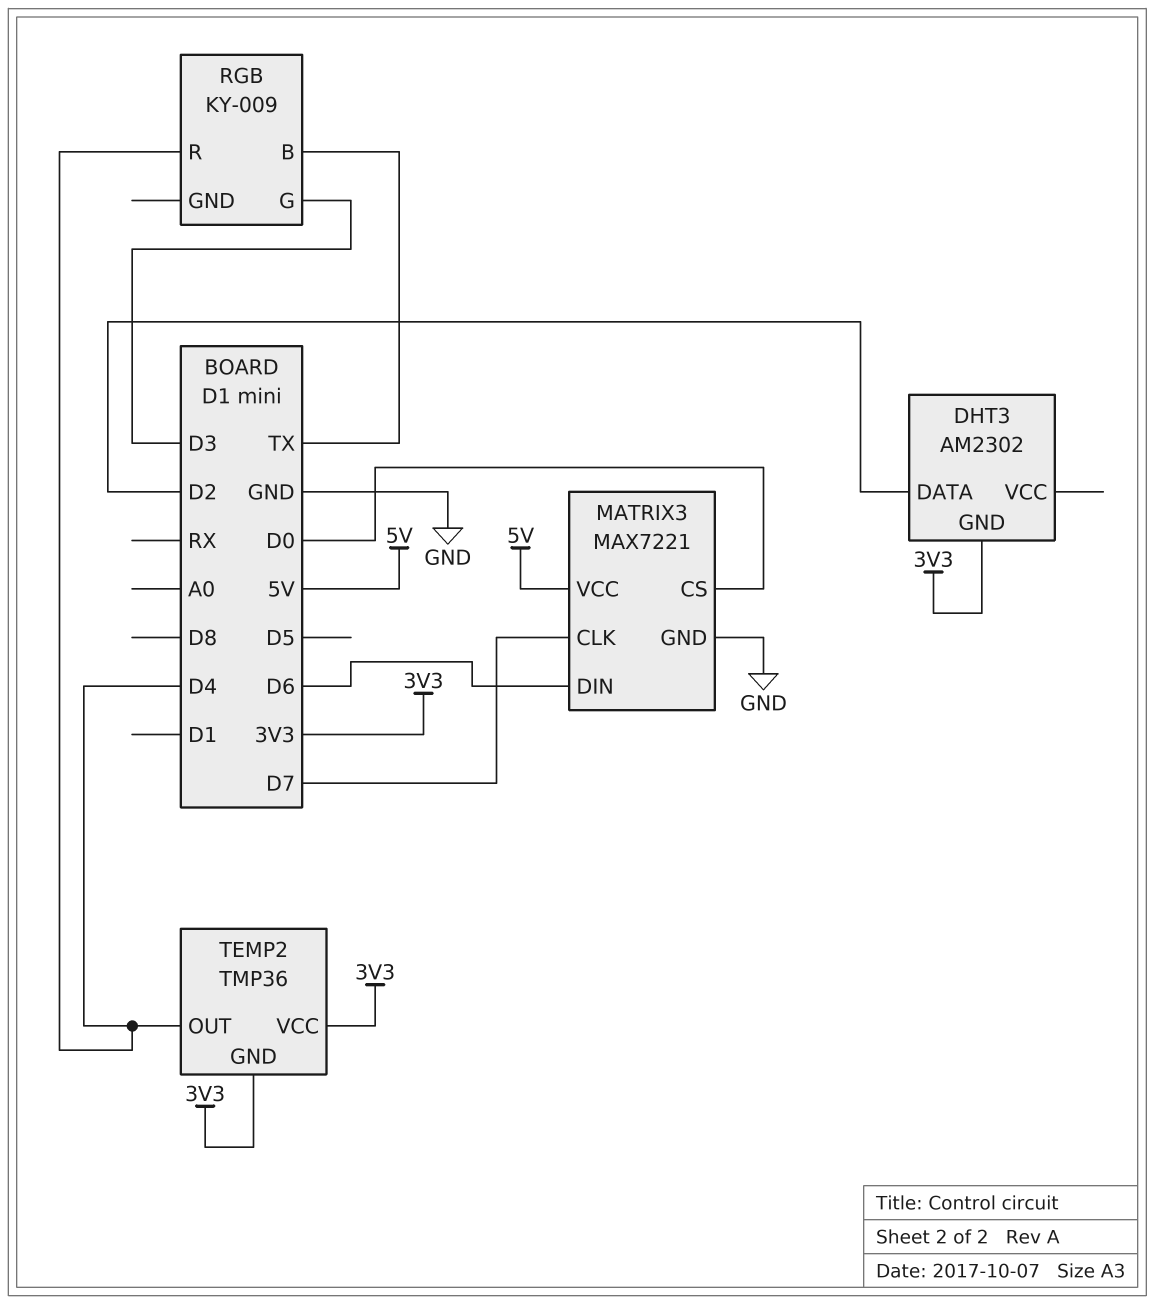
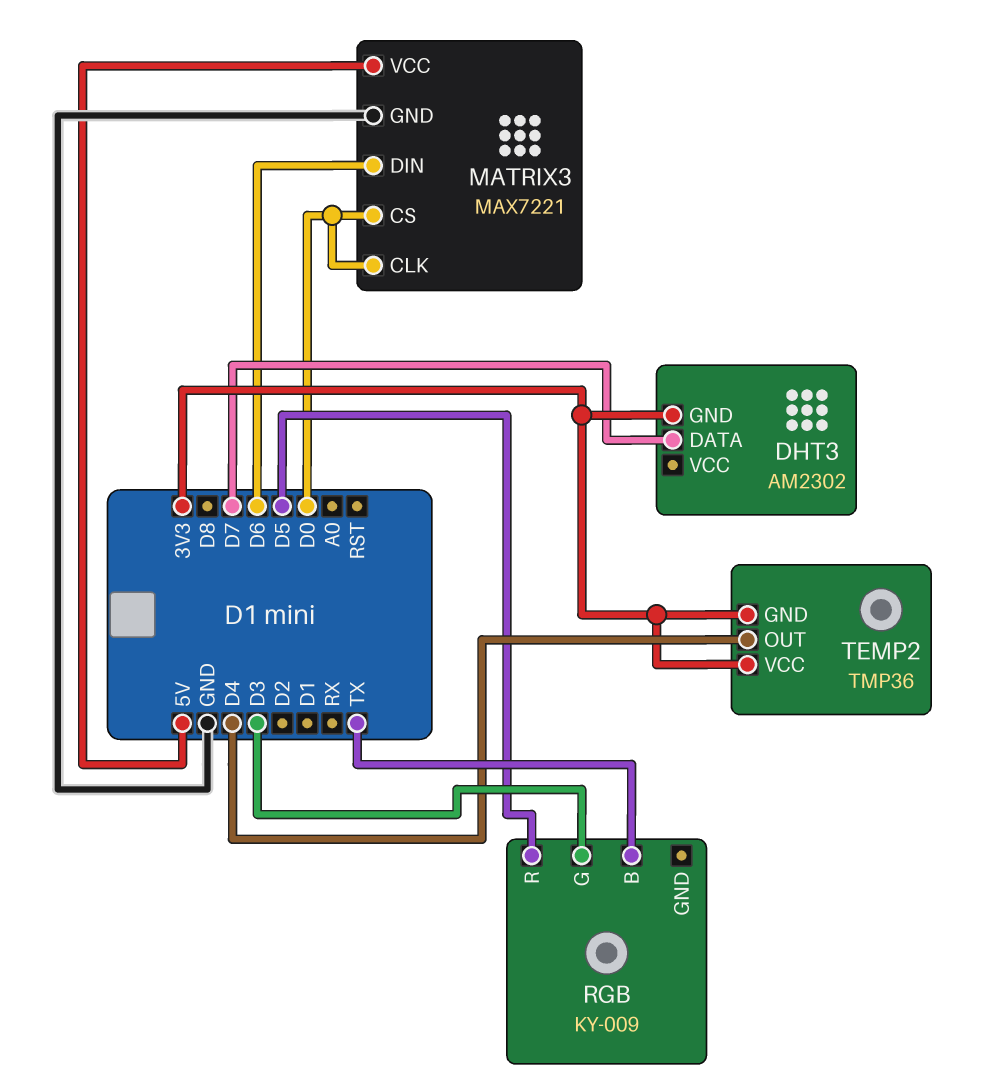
DHT3 pin DATA: D2 -> D7
MATRIX3 pin CLK: D7 -> D0
RGB pin R: D4 -> D5

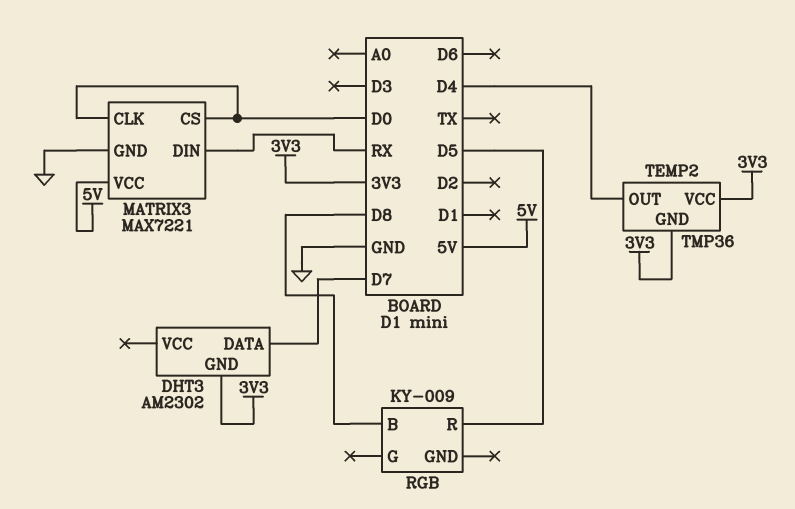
MATRIX3 pin DIN: D6 -> RX
RGB pin B: TX -> D8
RGB pin G: D3 -> none

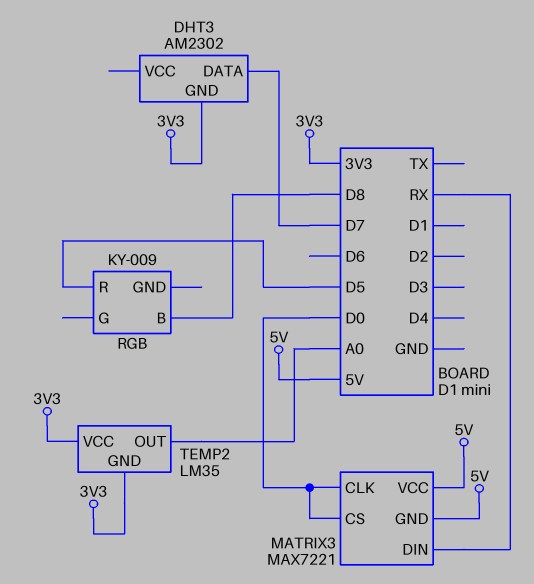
MATRIX3 pin GND: GND -> 5V
TEMP2: TMP36 -> LM35
TEMP2 pin OUT: D4 -> A0

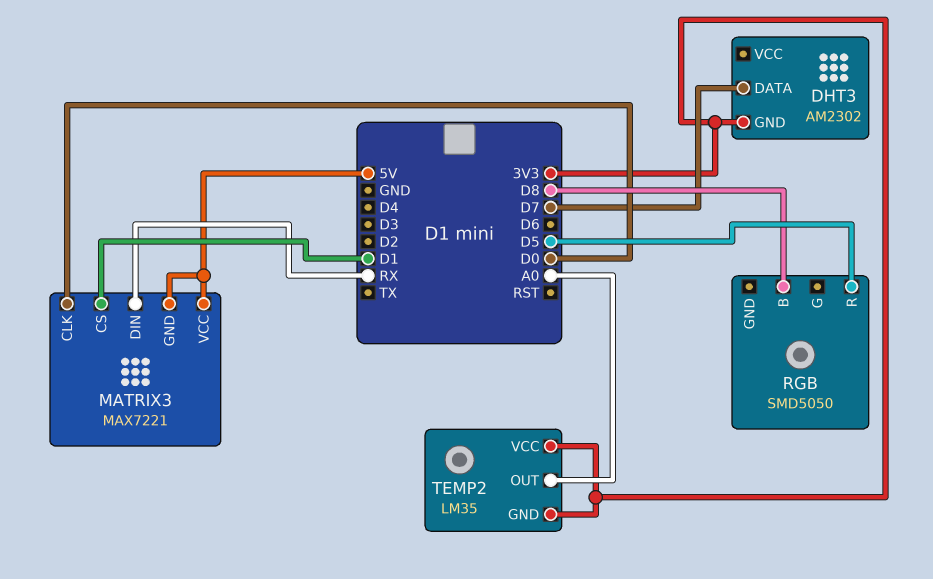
MATRIX3 pin CS: D0 -> D1
RGB: KY-009 -> SMD5050

